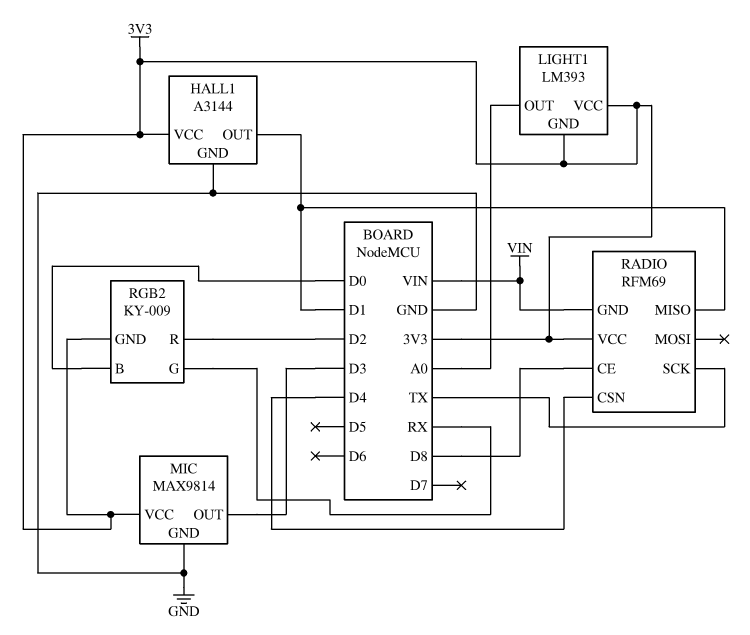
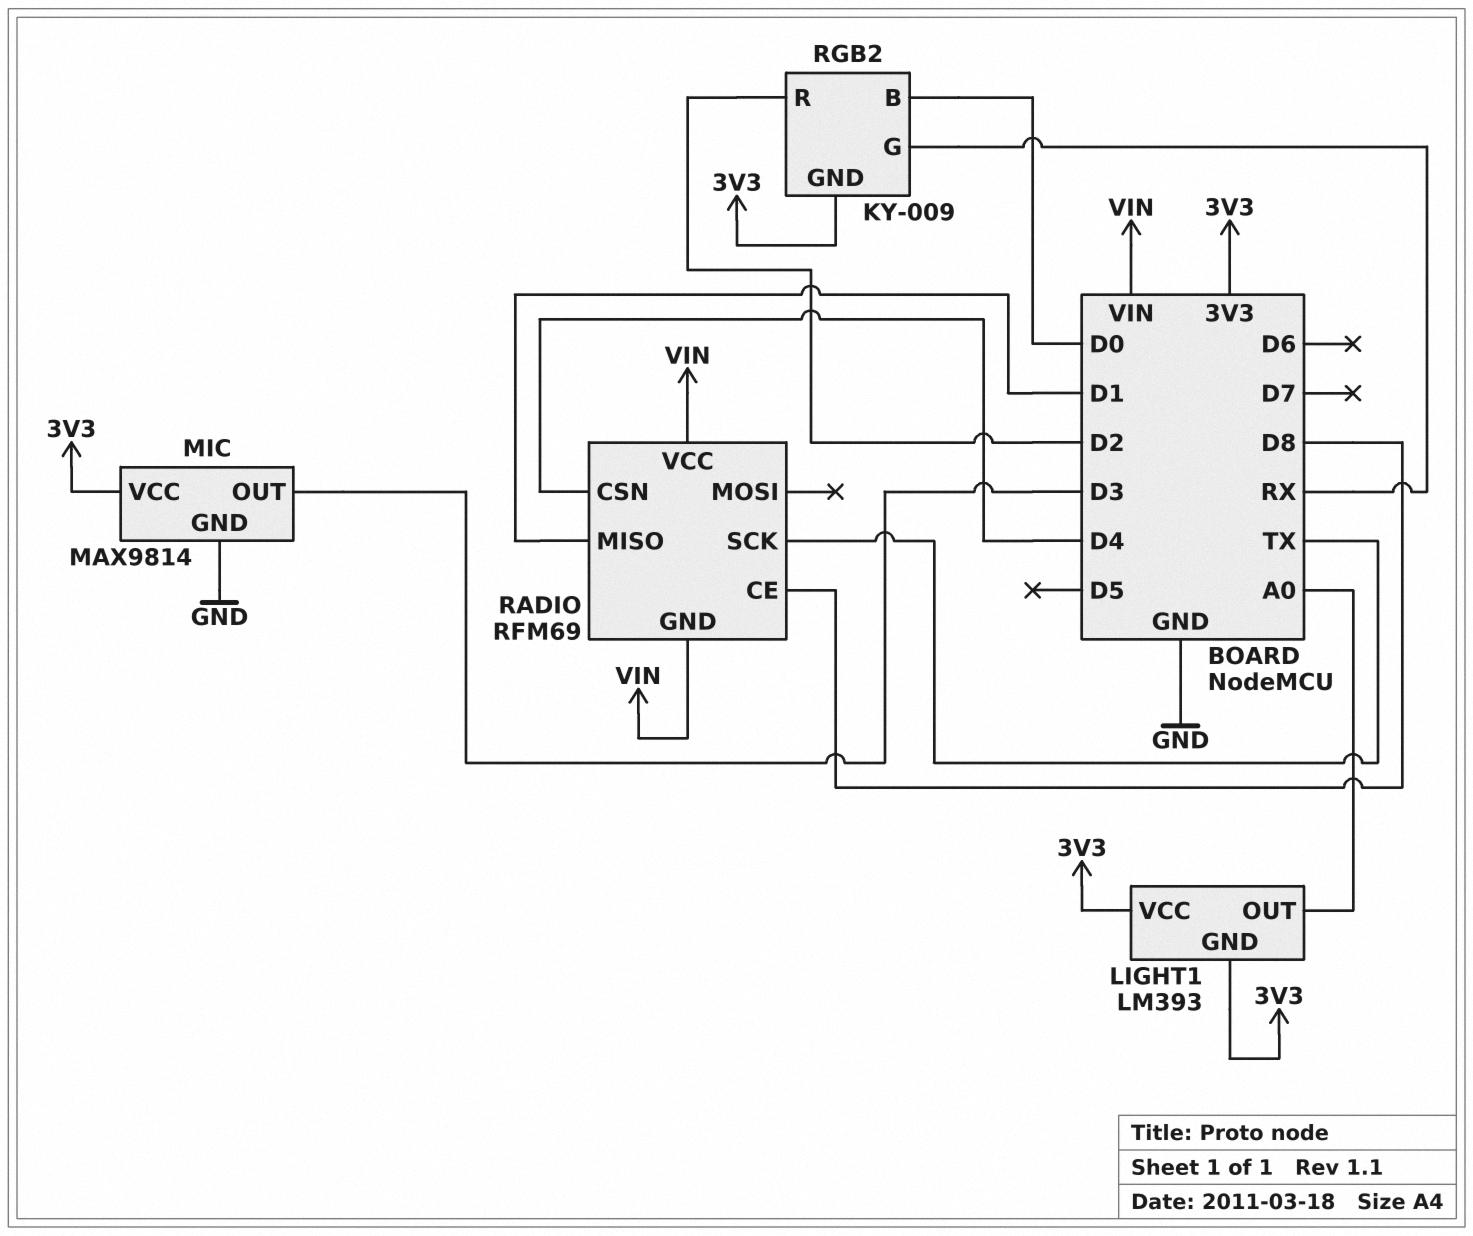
HALL1: A3144 -> none
HALL1 pin GND: GND -> none
HALL1 pin OUT: D1 -> none
HALL1 pin VCC: 3V3 -> none
RADIO pin VCC: 3V3 -> VIN

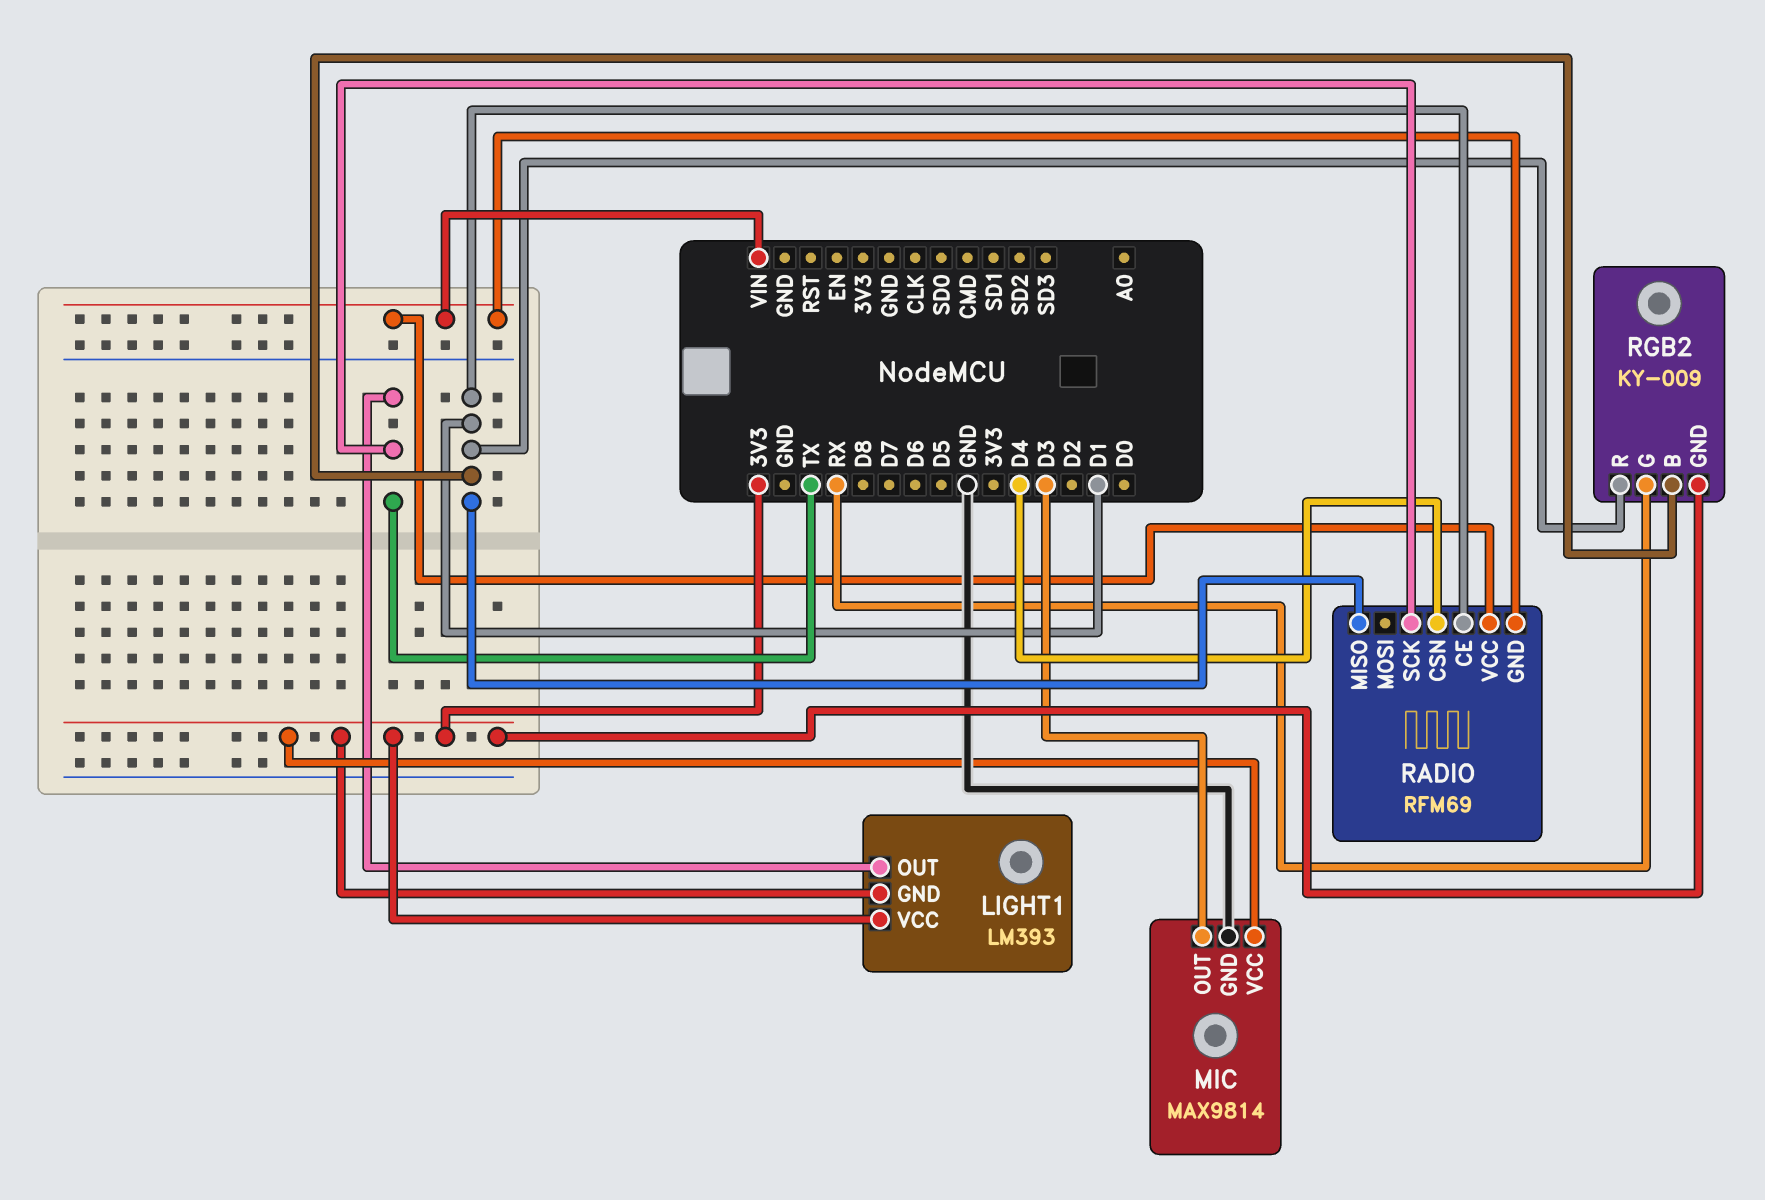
LIGHT1 pin OUT: A0 -> TX
RADIO pin CE: D8 -> D1
RGB2 pin B: D0 -> D1
RGB2 pin R: D2 -> D1

